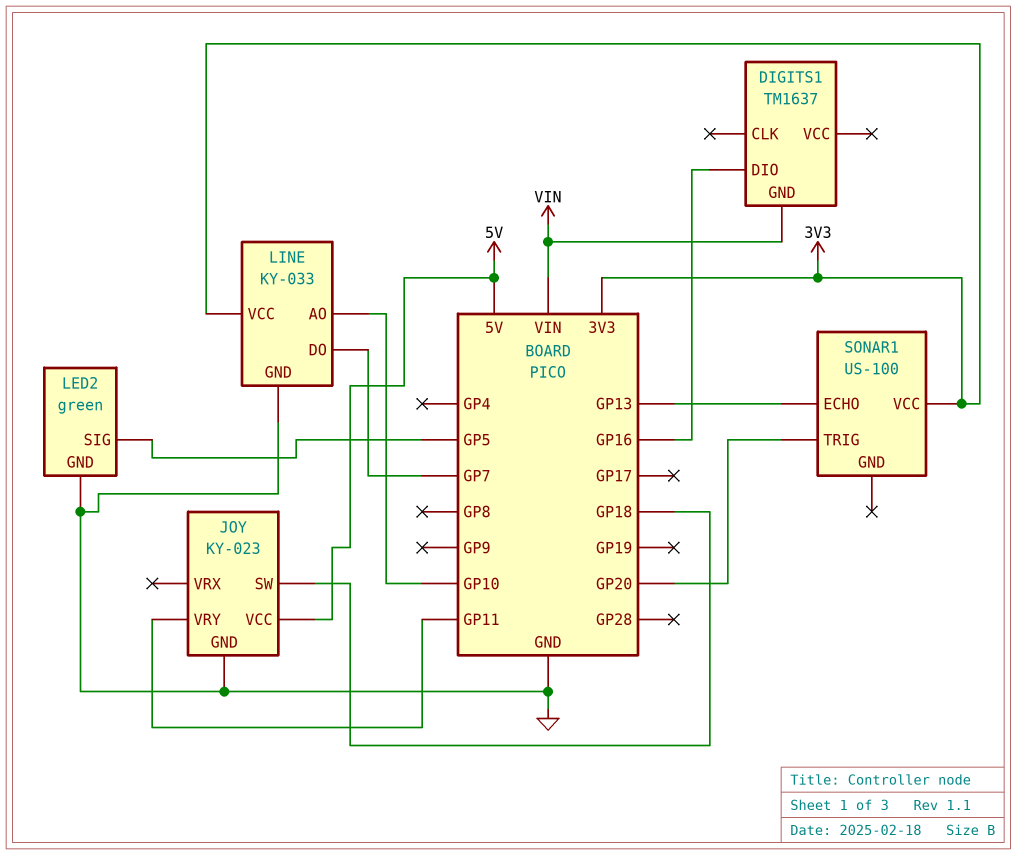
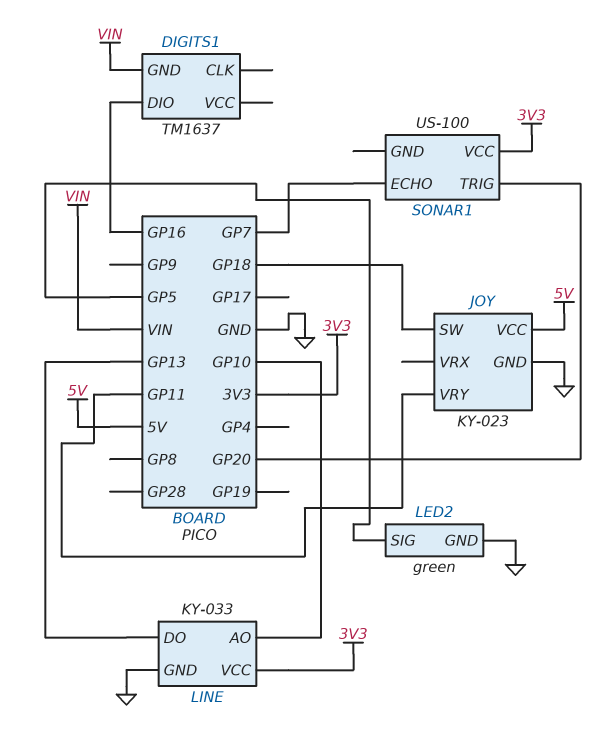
LINE pin DO: GP7 -> GP13
SONAR1 pin ECHO: GP13 -> GP7

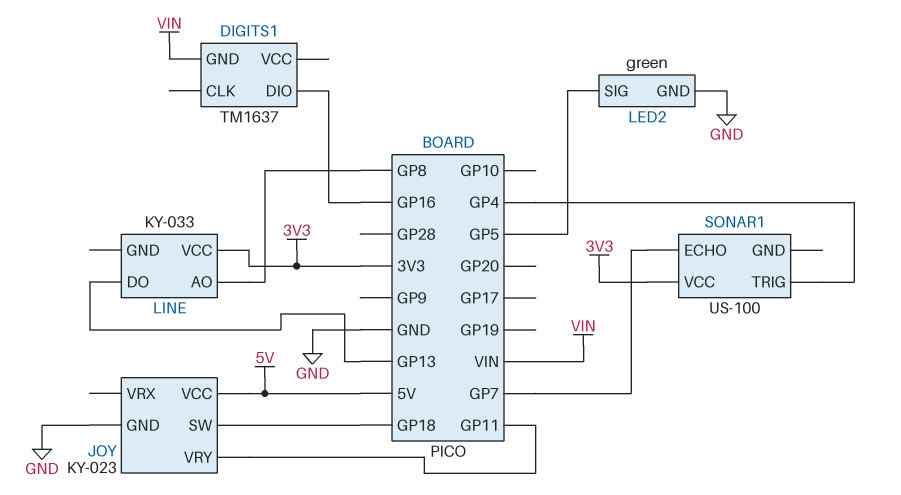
LINE pin AO: GP10 -> GP8
LINE pin GND: GND -> none
SONAR1 pin TRIG: GP20 -> GP4

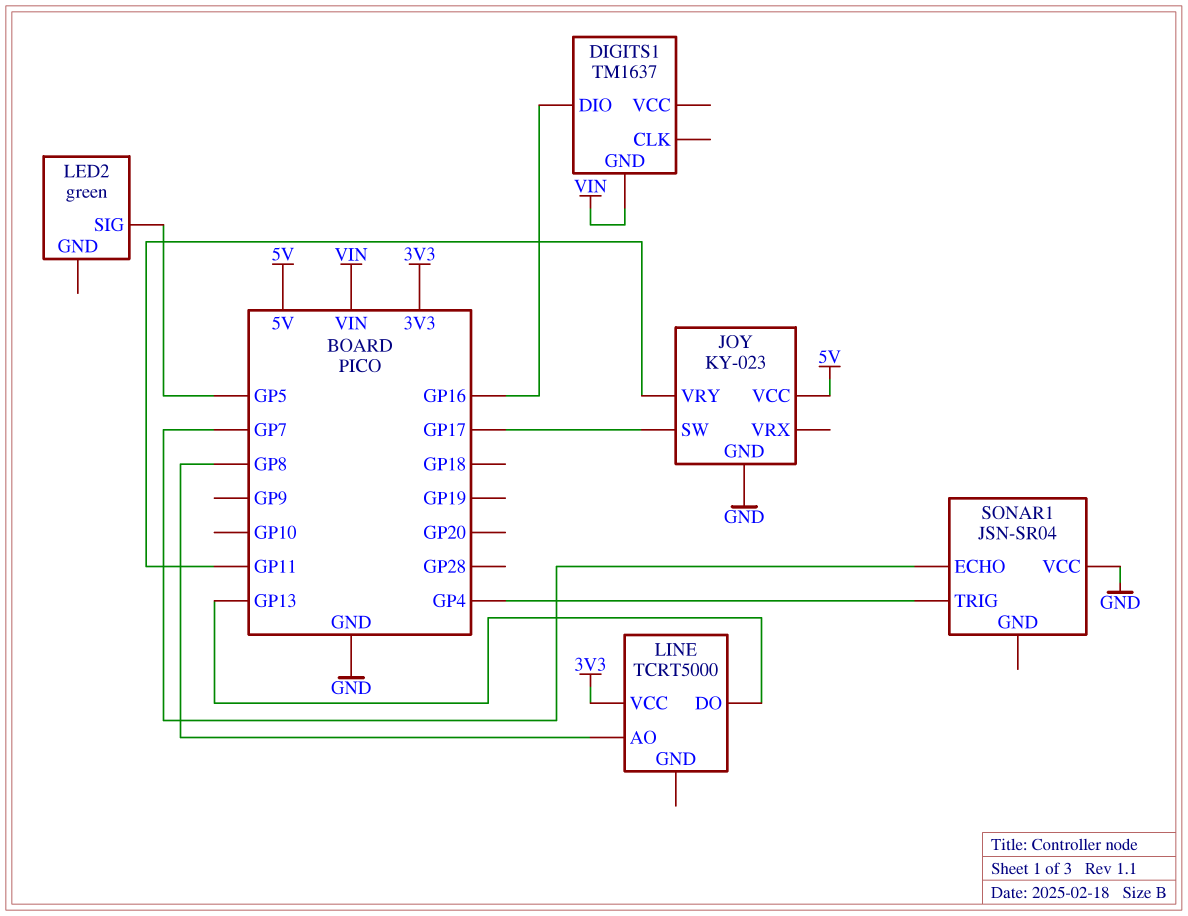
JOY pin SW: GP18 -> GP17
LED2 pin GND: GND -> none
LINE: KY-033 -> TCRT5000
SONAR1: US-100 -> JSN-SR04
SONAR1 pin VCC: 3V3 -> GND

